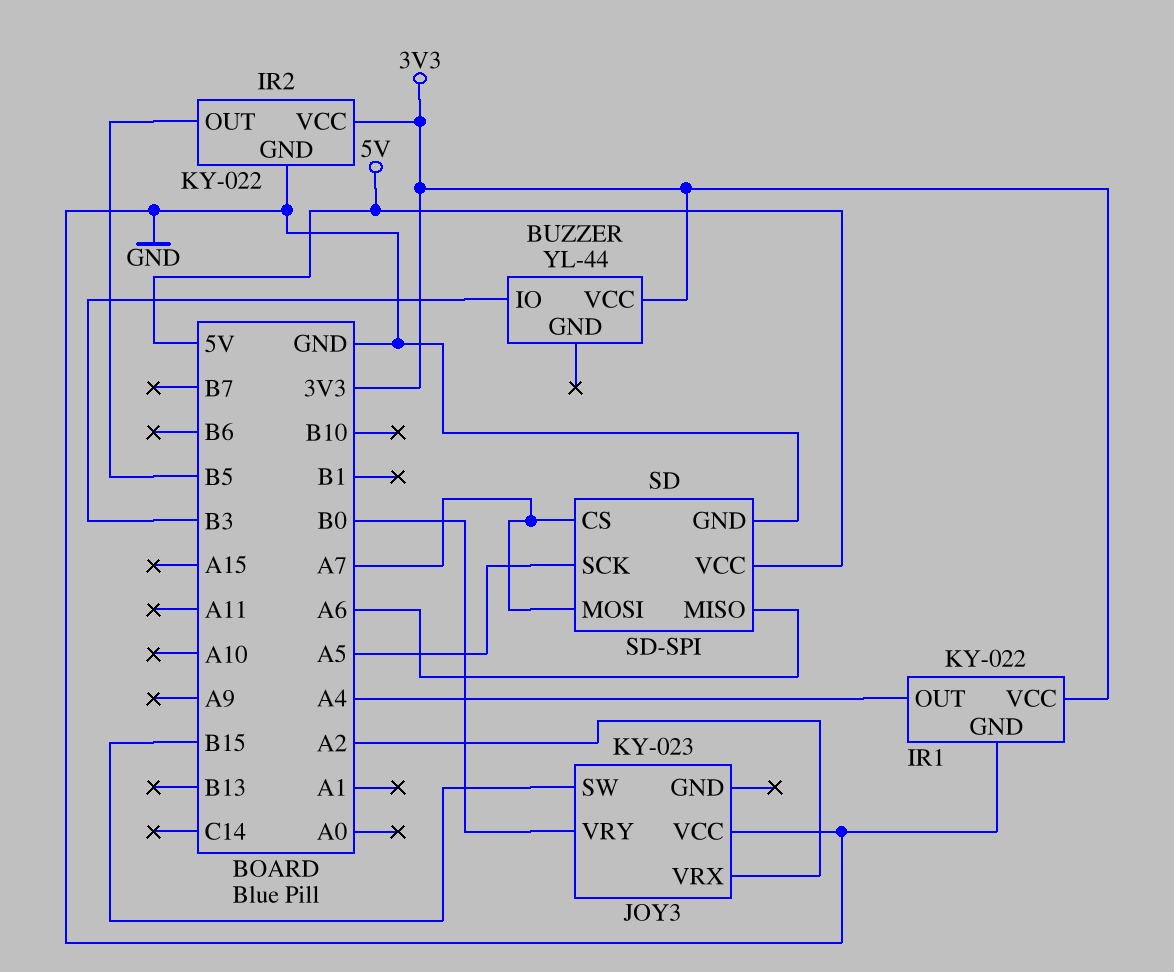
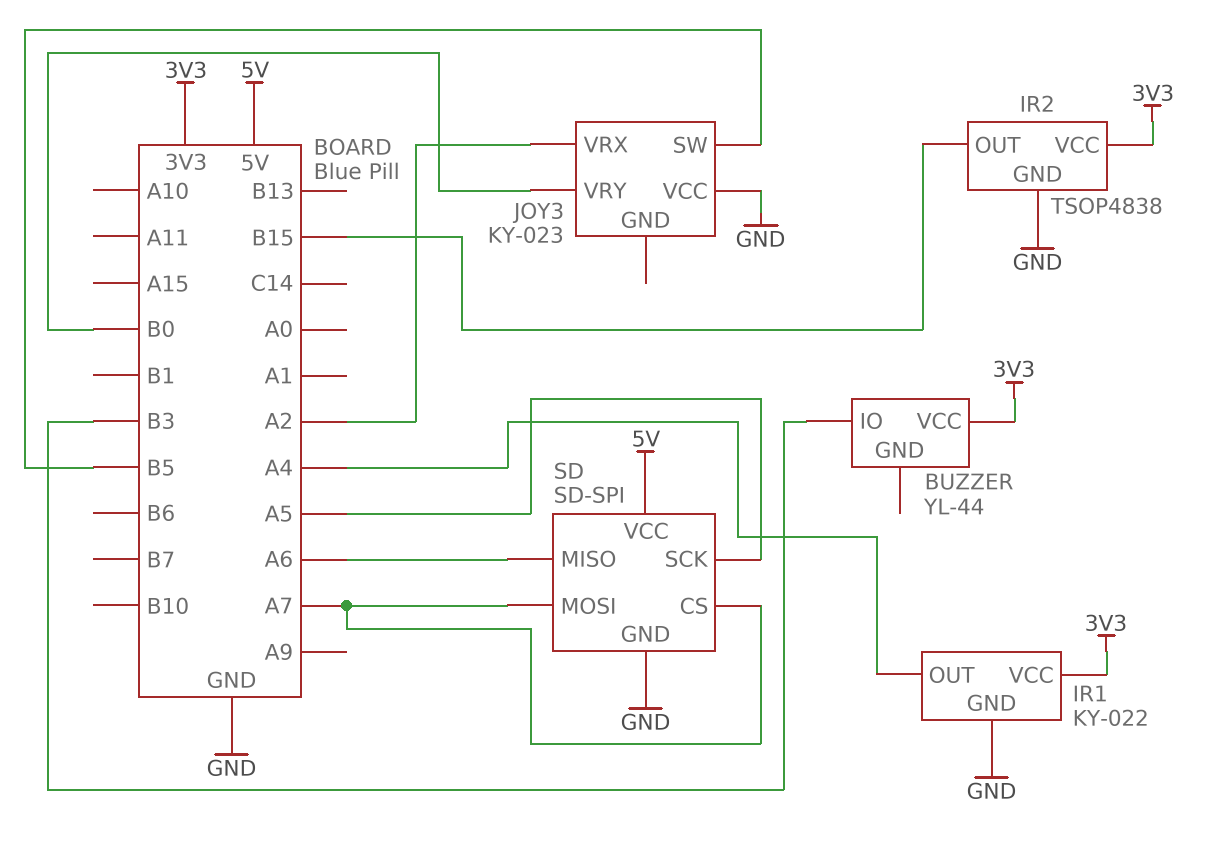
IR2: KY-022 -> TSOP4838
IR2 pin OUT: B5 -> B15
JOY3 pin SW: B15 -> B5

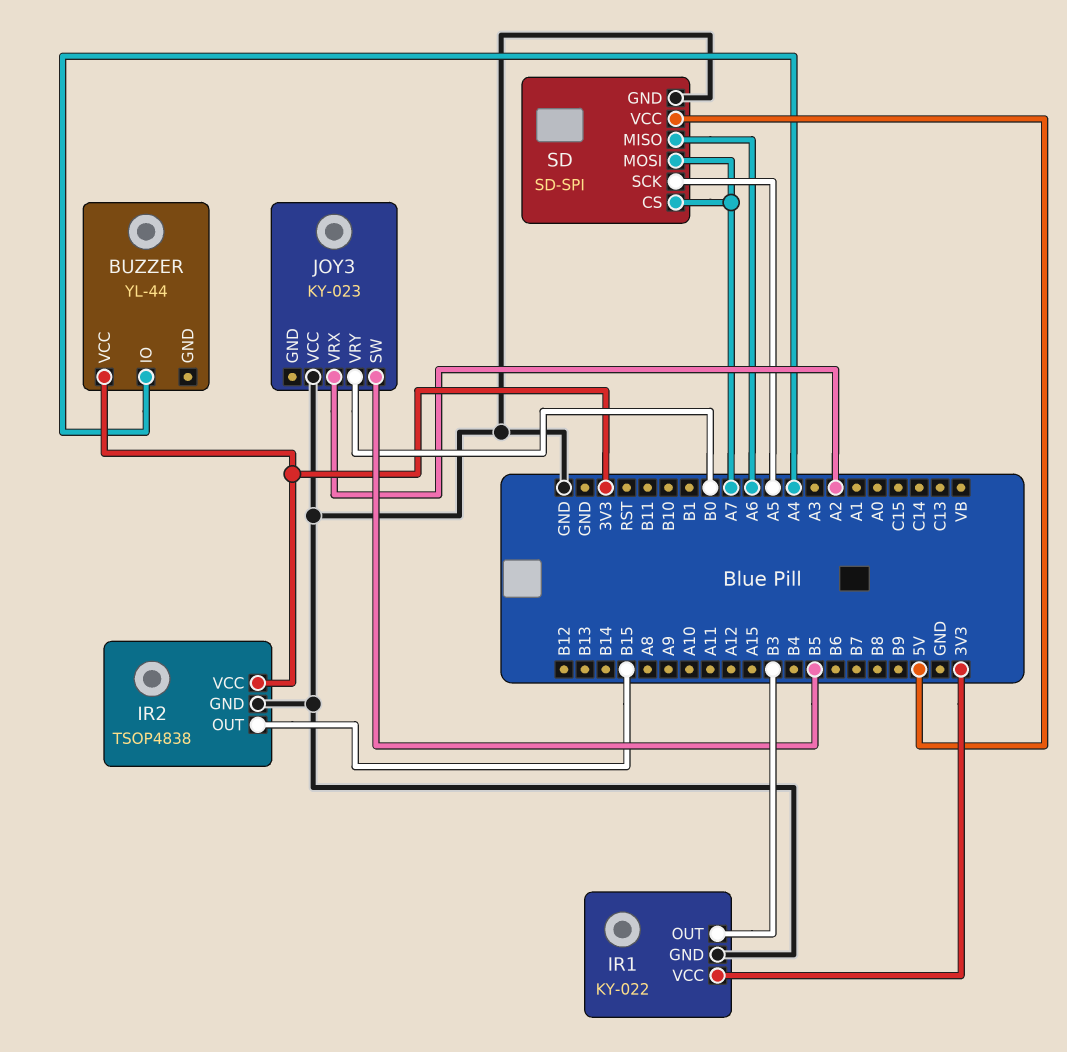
BUZZER pin IO: B3 -> A4
IR1 pin OUT: A4 -> B3

